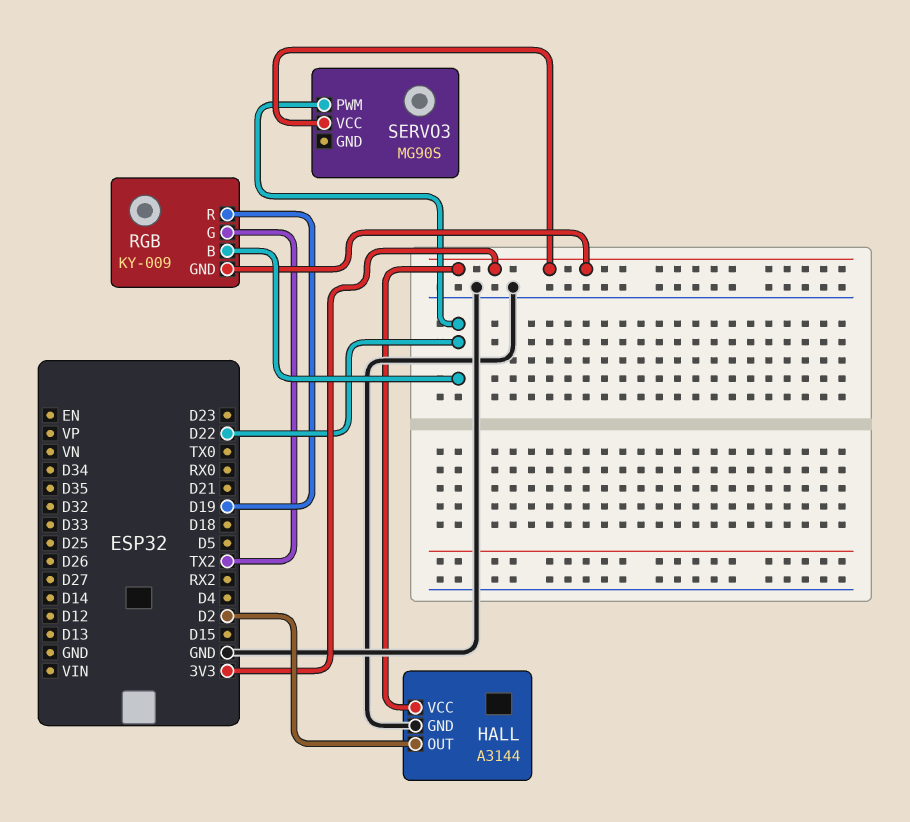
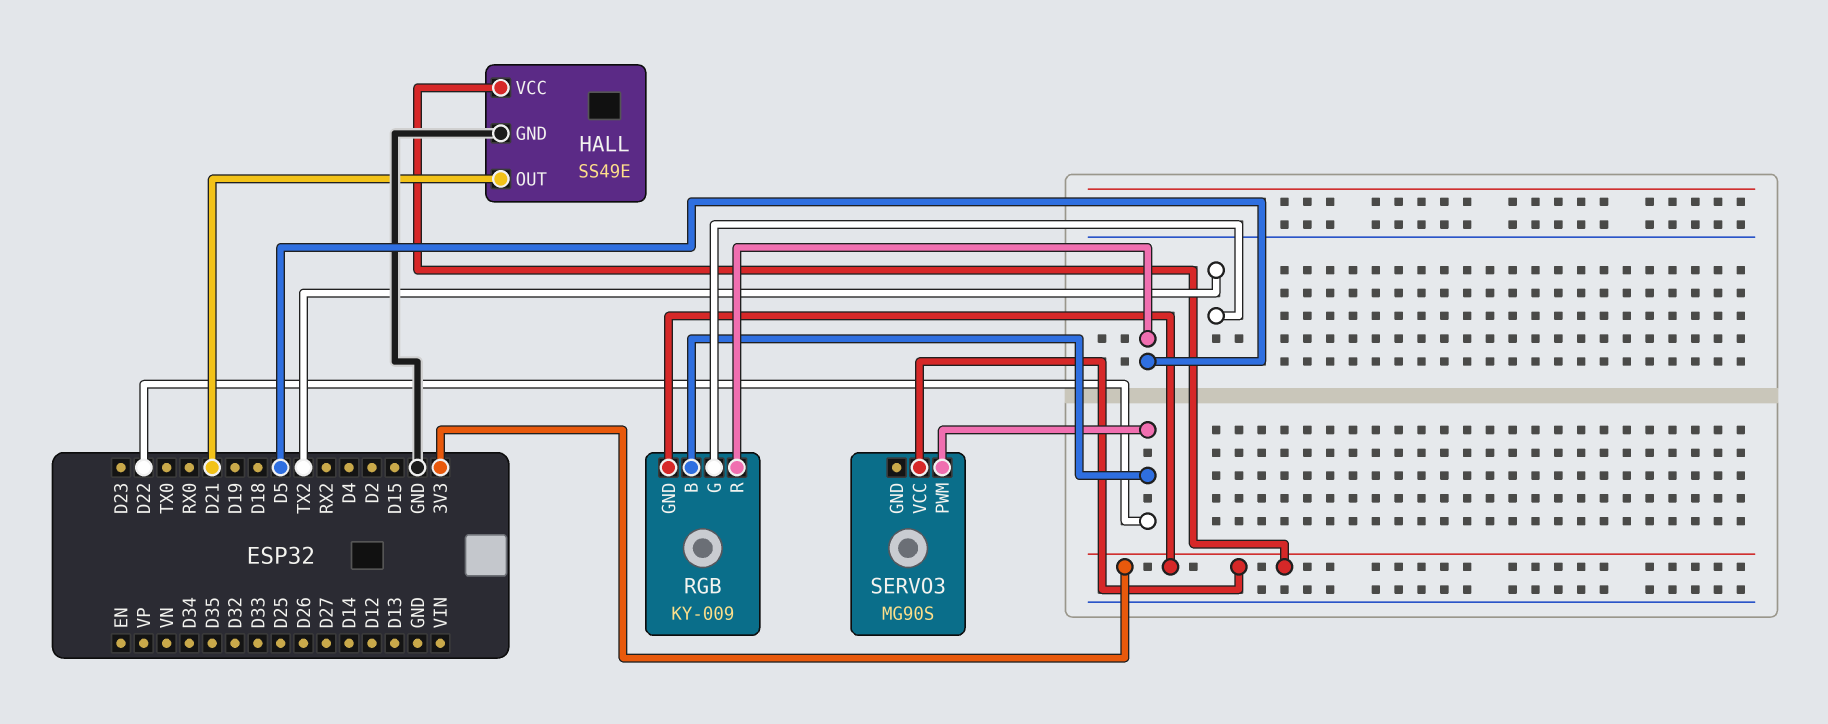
HALL: A3144 -> SS49E
HALL pin OUT: D2 -> D21
RGB pin R: D19 -> D5

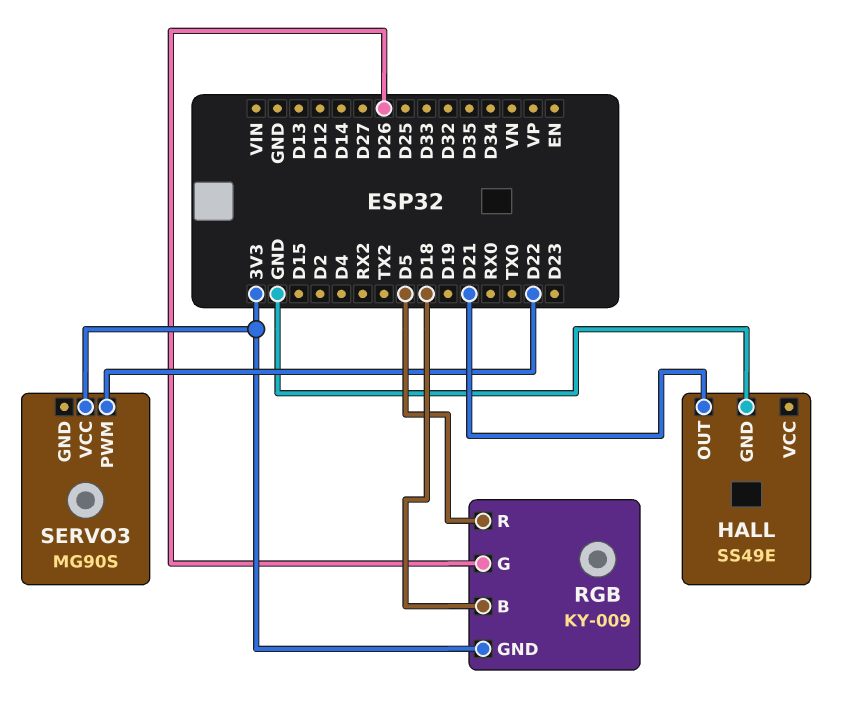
HALL pin VCC: 3V3 -> none
RGB pin B: D22 -> D18
RGB pin G: TX2 -> D26

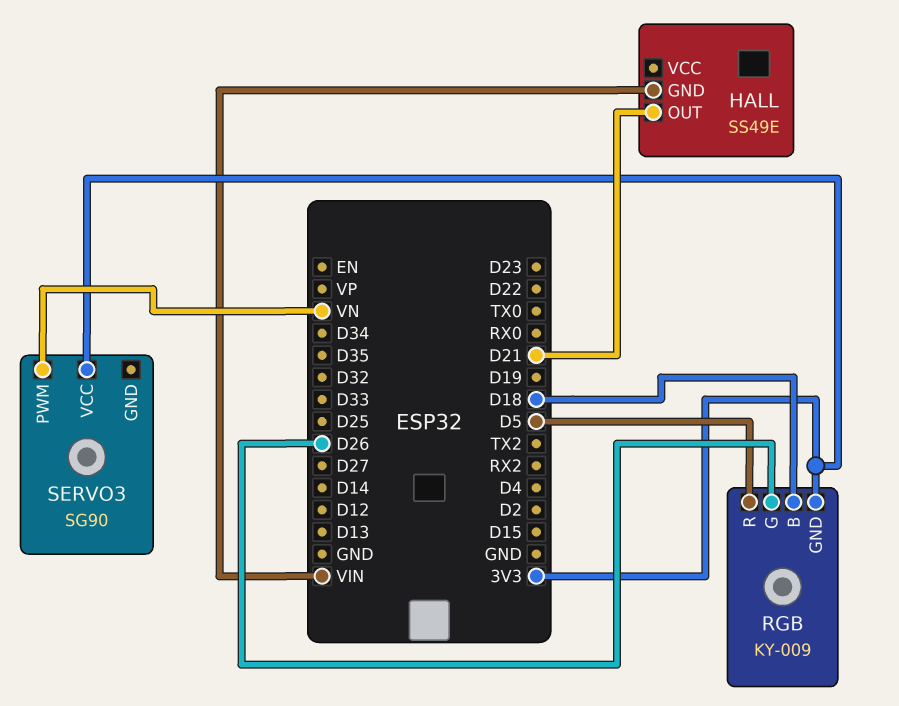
HALL pin GND: GND -> VIN
SERVO3: MG90S -> SG90
SERVO3 pin PWM: D22 -> VN

